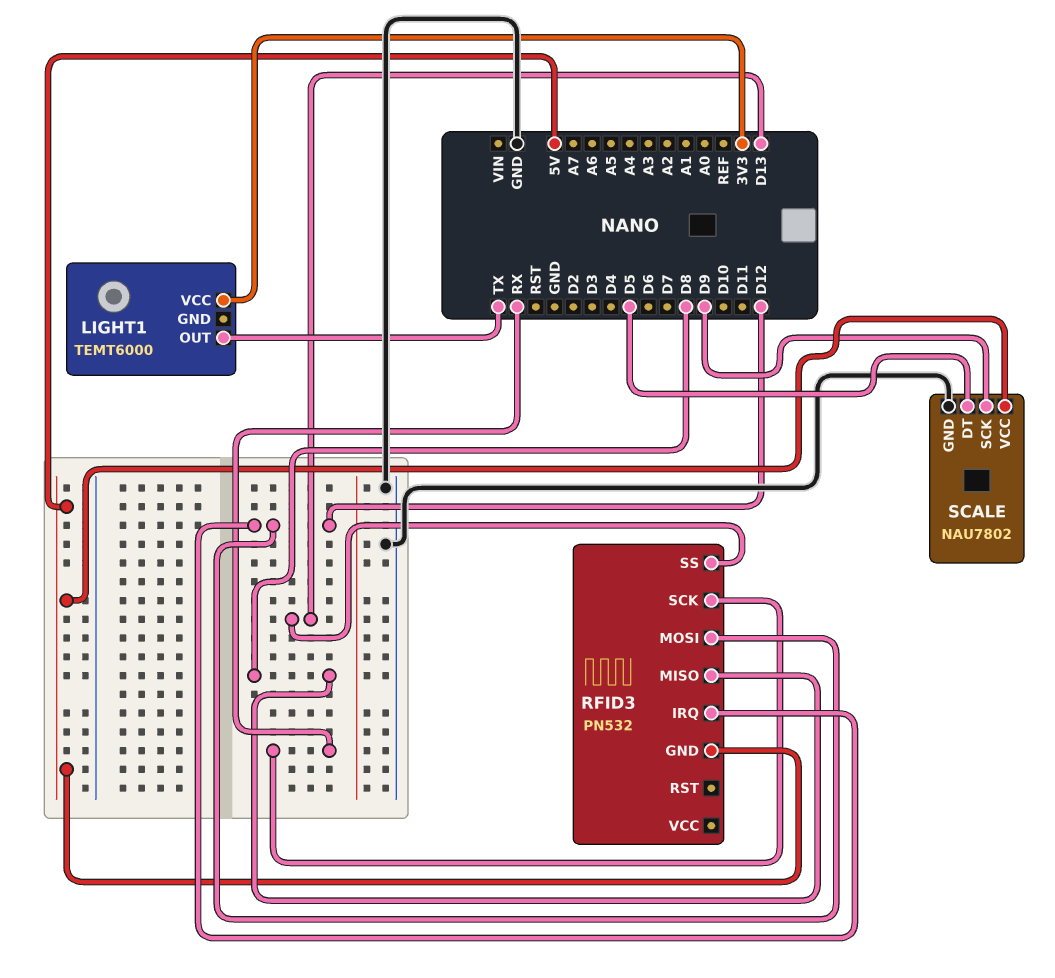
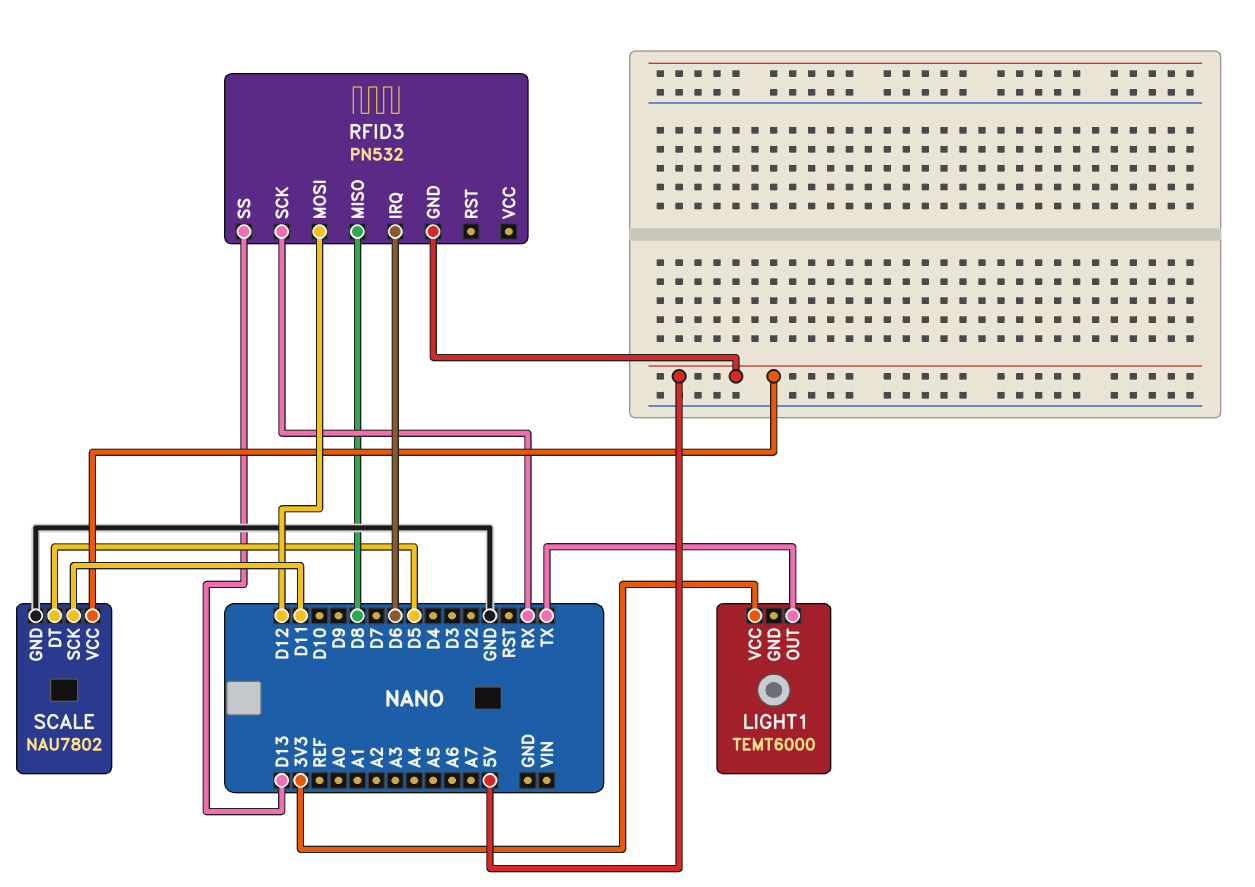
RFID3 pin IRQ: D12 -> D6
SCALE pin SCK: D9 -> D11

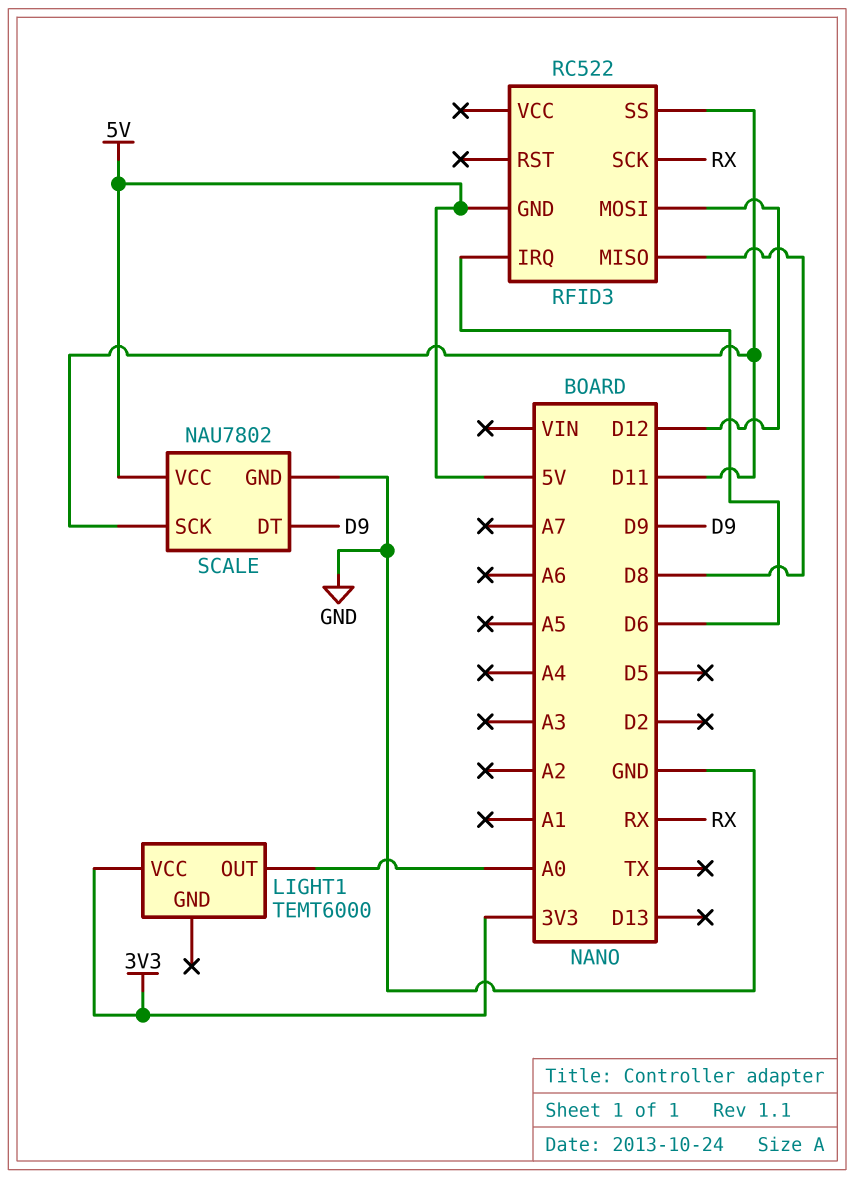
LIGHT1 pin OUT: TX -> A0
RFID3: PN532 -> RC522
RFID3 pin SS: D13 -> D11
SCALE pin DT: D5 -> D9

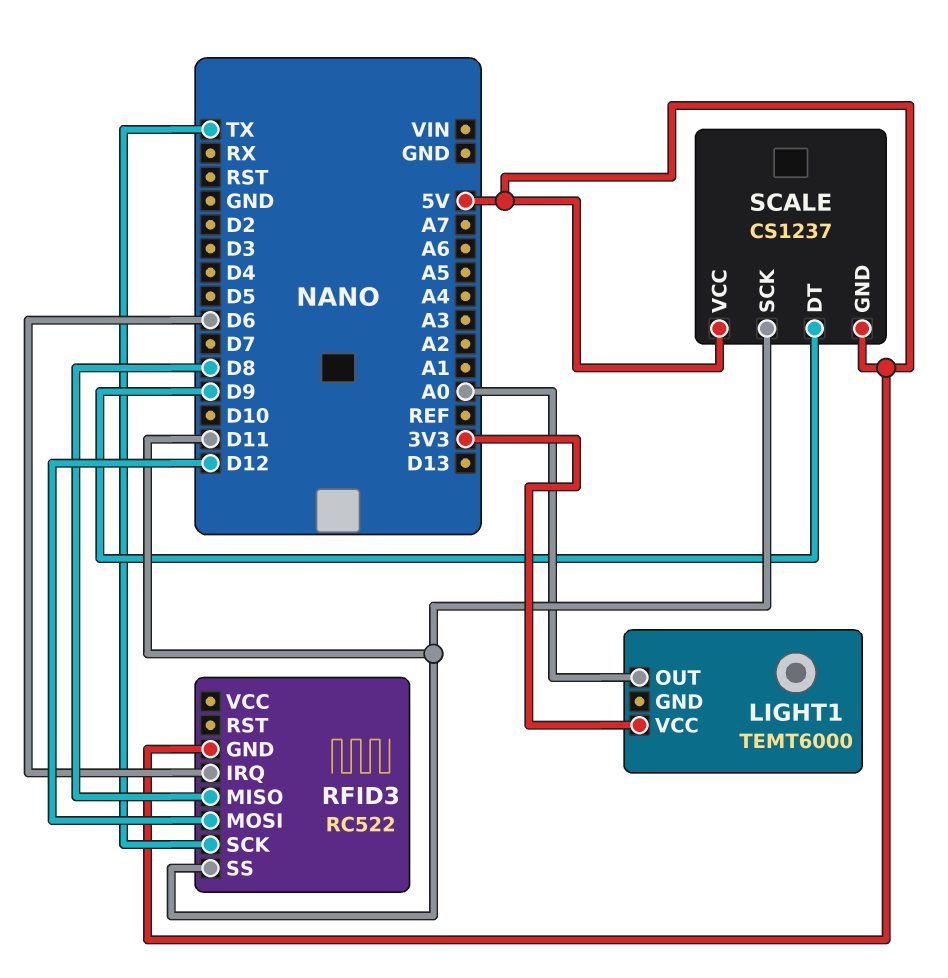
RFID3 pin SCK: RX -> TX
SCALE: NAU7802 -> CS1237
SCALE pin GND: GND -> 5V

